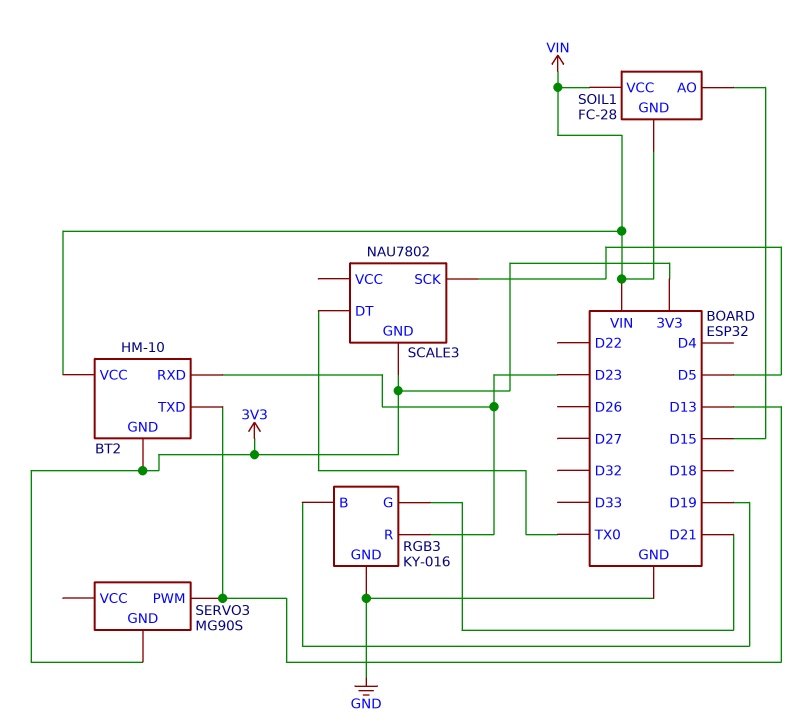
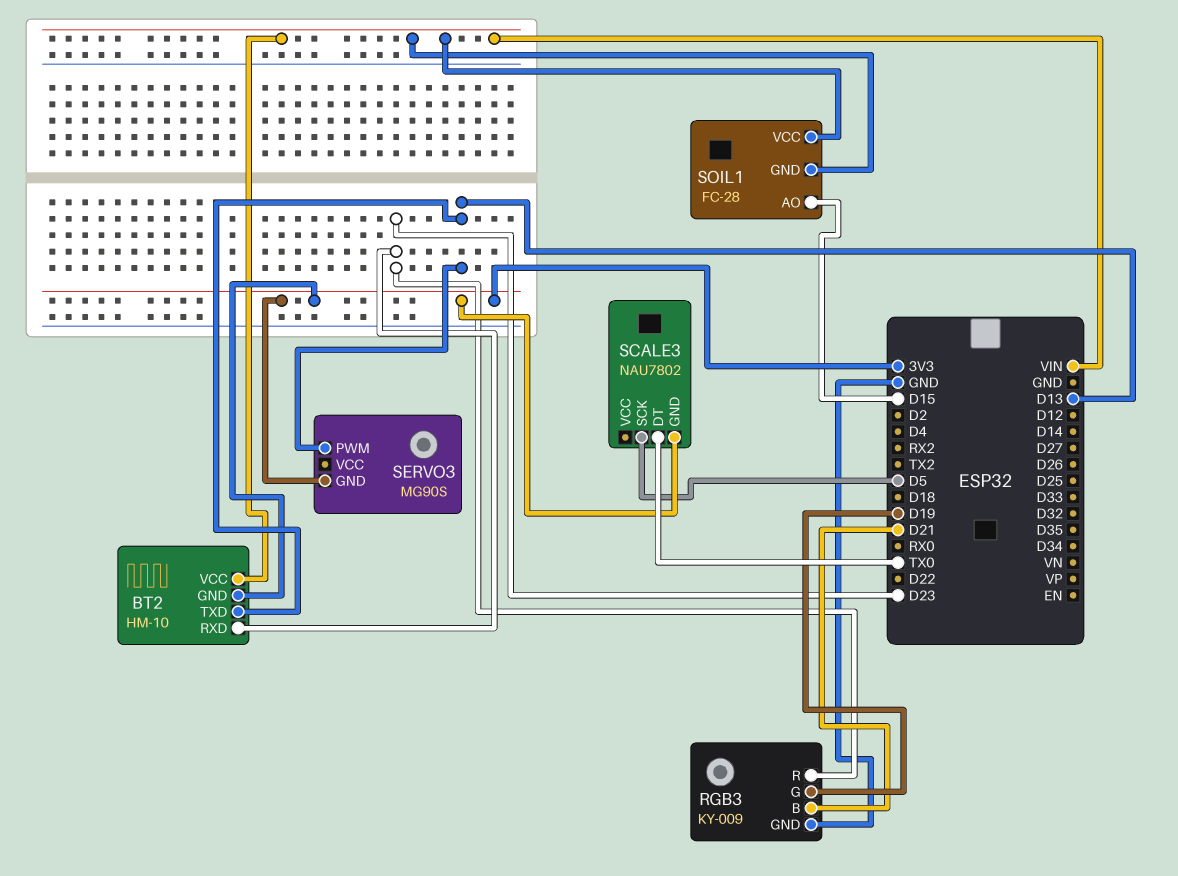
RGB3: KY-016 -> KY-009
RGB3 pin B: D19 -> D21
RGB3 pin G: D21 -> D19

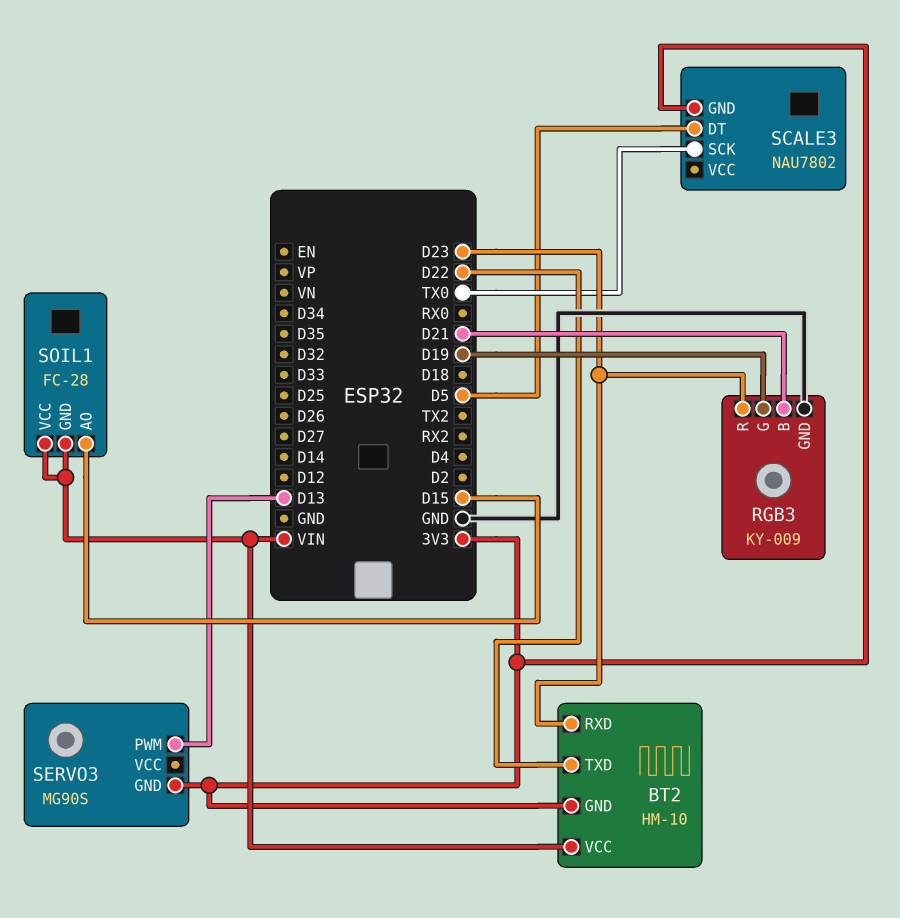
BT2 pin TXD: D13 -> D22
SCALE3 pin DT: TX0 -> D5
SCALE3 pin SCK: D5 -> TX0

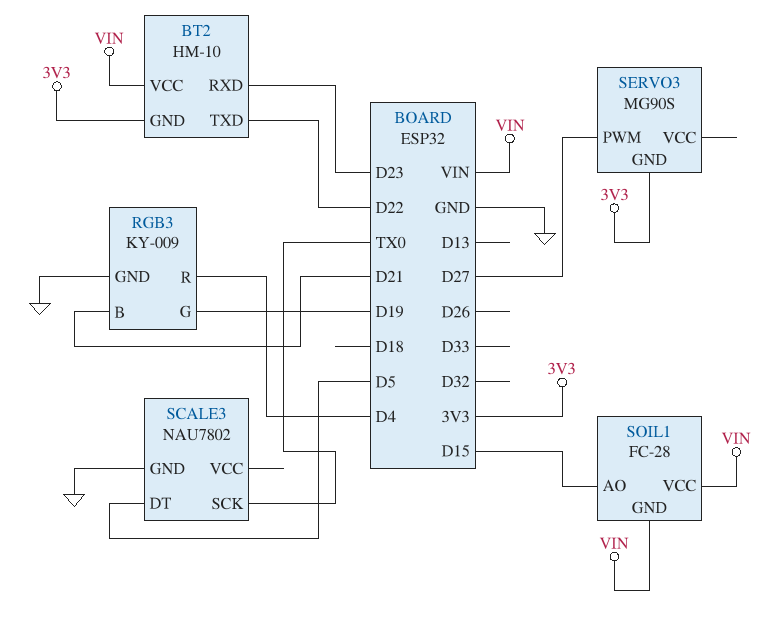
RGB3 pin R: D23 -> D4
SCALE3 pin GND: 3V3 -> GND
SERVO3 pin PWM: D13 -> D27

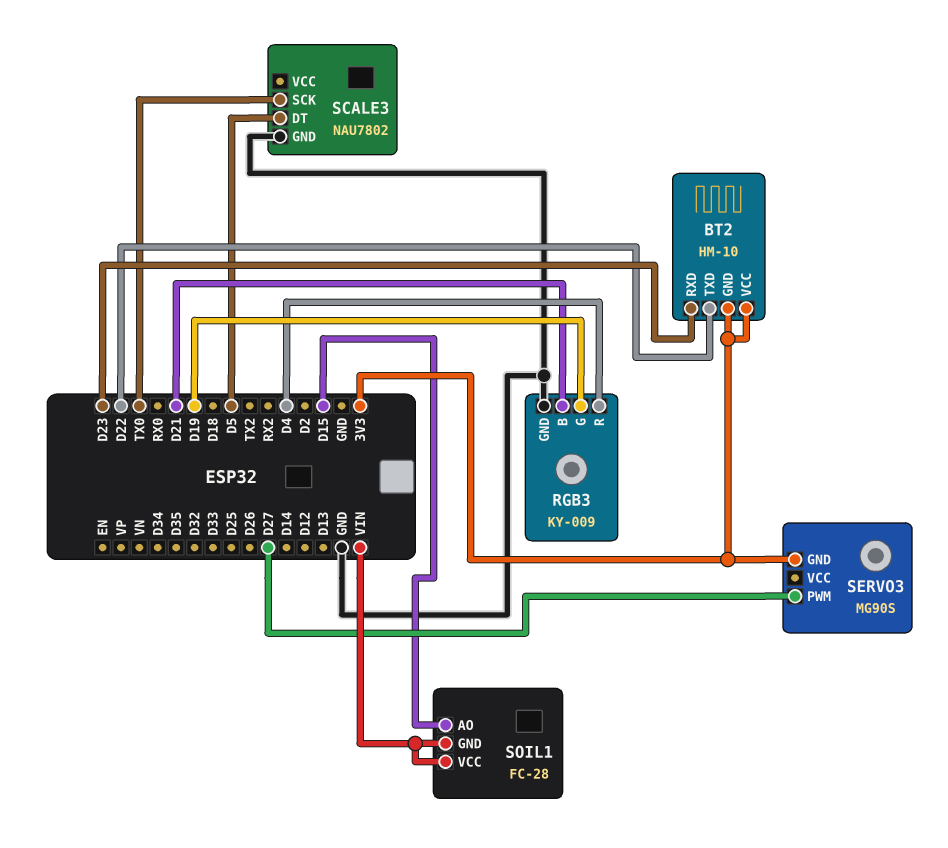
BT2 pin VCC: VIN -> 3V3

